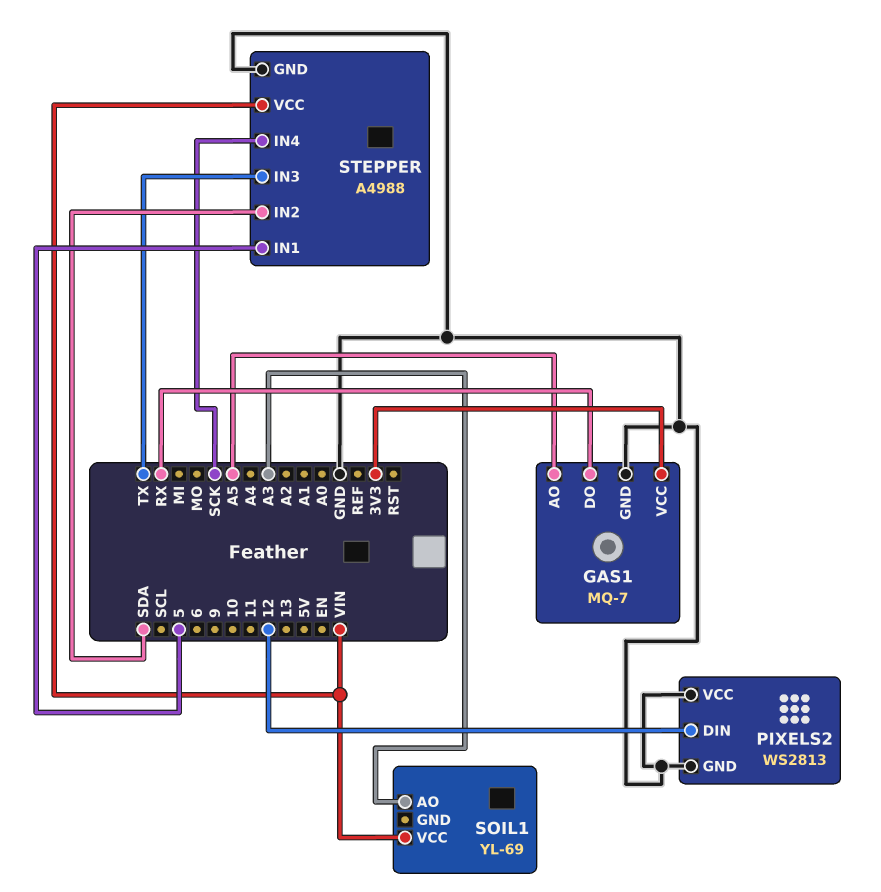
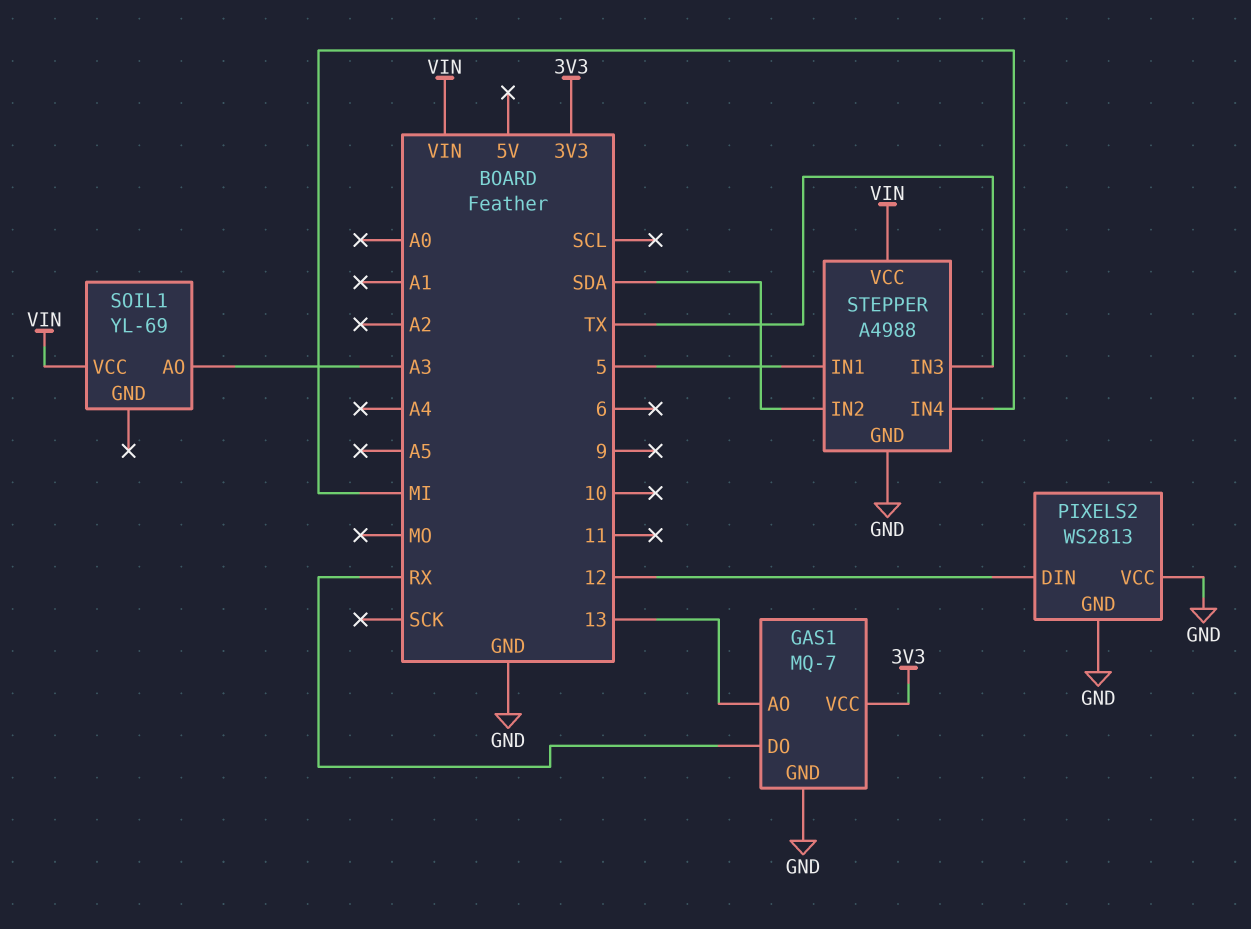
GAS1 pin AO: A5 -> 13
STEPPER pin IN4: SCK -> MI

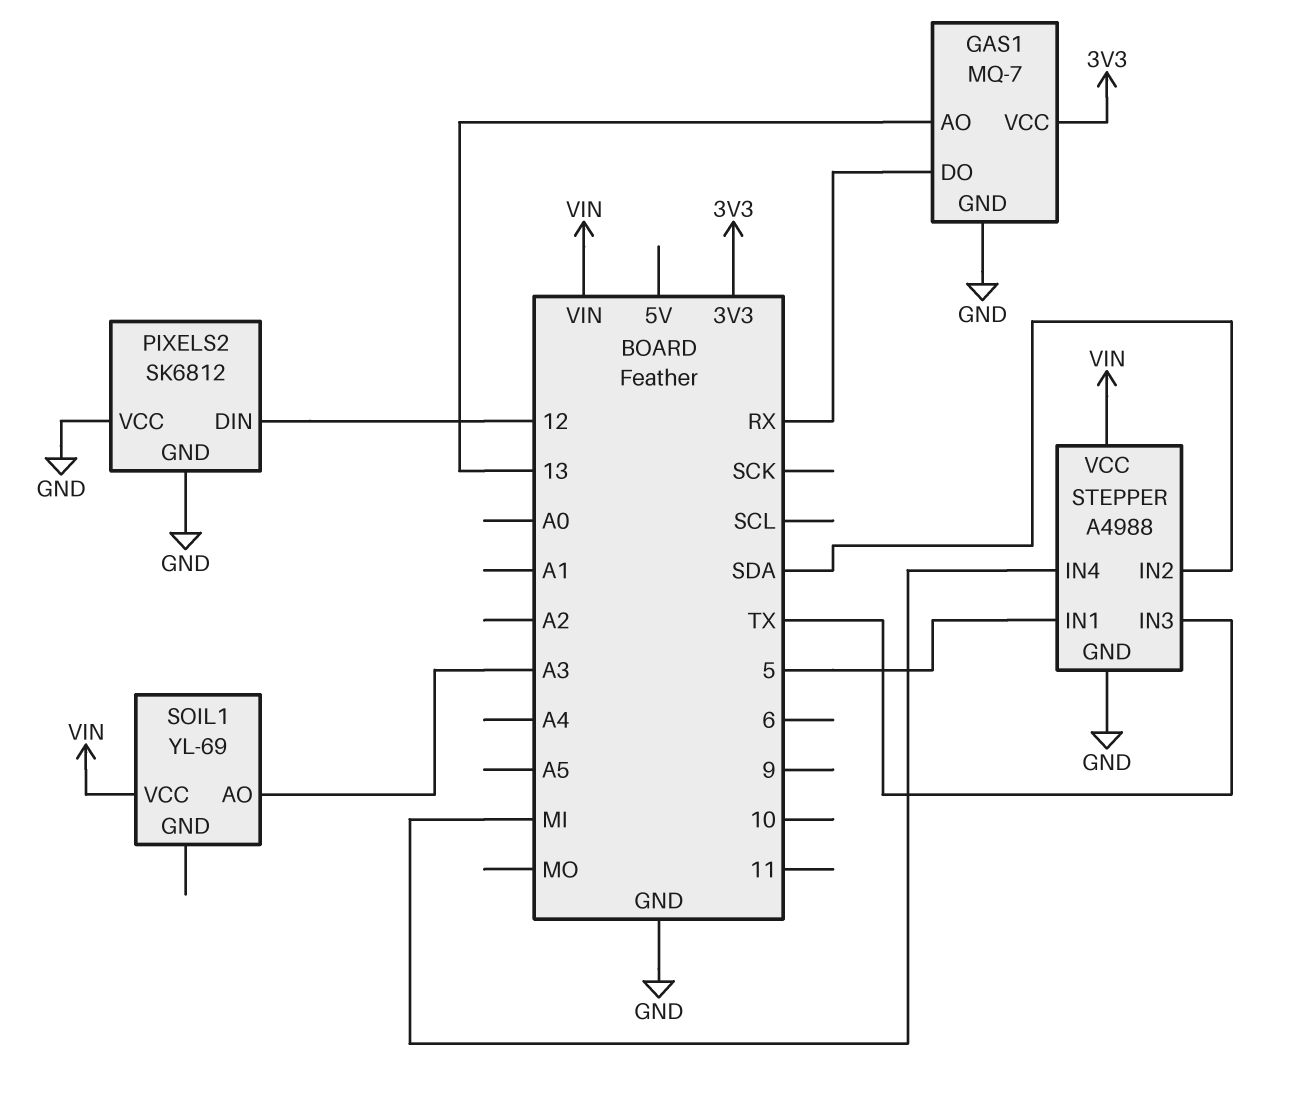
PIXELS2: WS2813 -> SK6812

